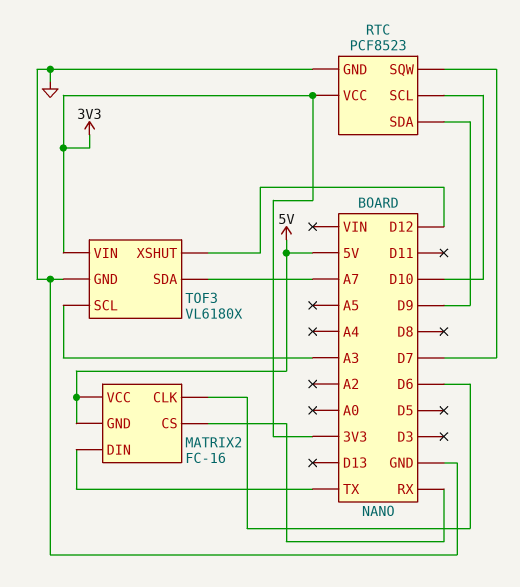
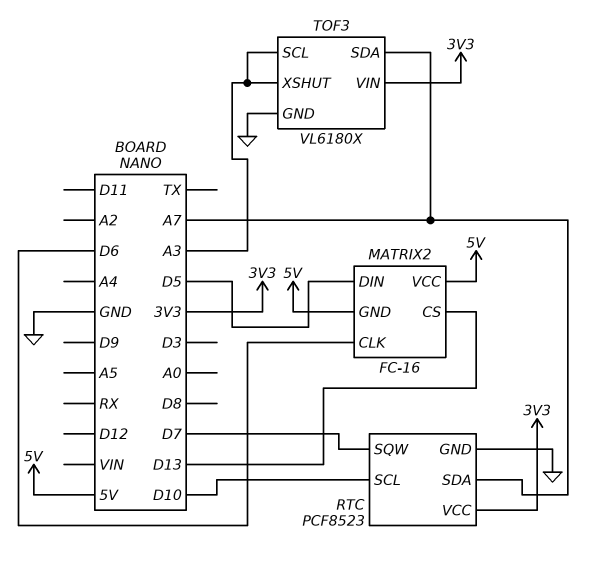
MATRIX2 pin CS: RX -> D13
MATRIX2 pin DIN: TX -> D5
RTC pin SDA: D9 -> A7
TOF3 pin XSHUT: D12 -> A3

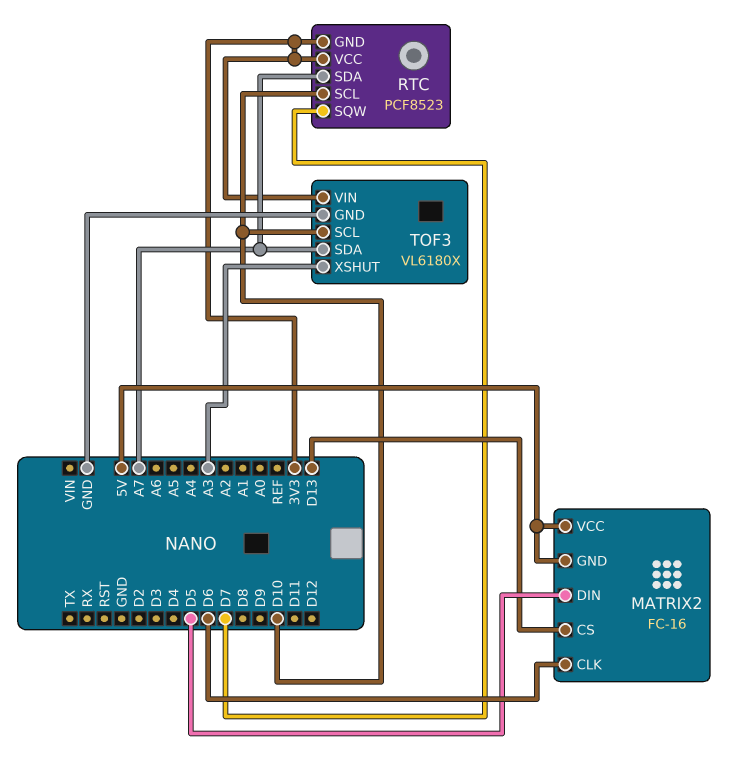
RTC pin GND: GND -> 3V3
TOF3 pin SCL: A3 -> D10

